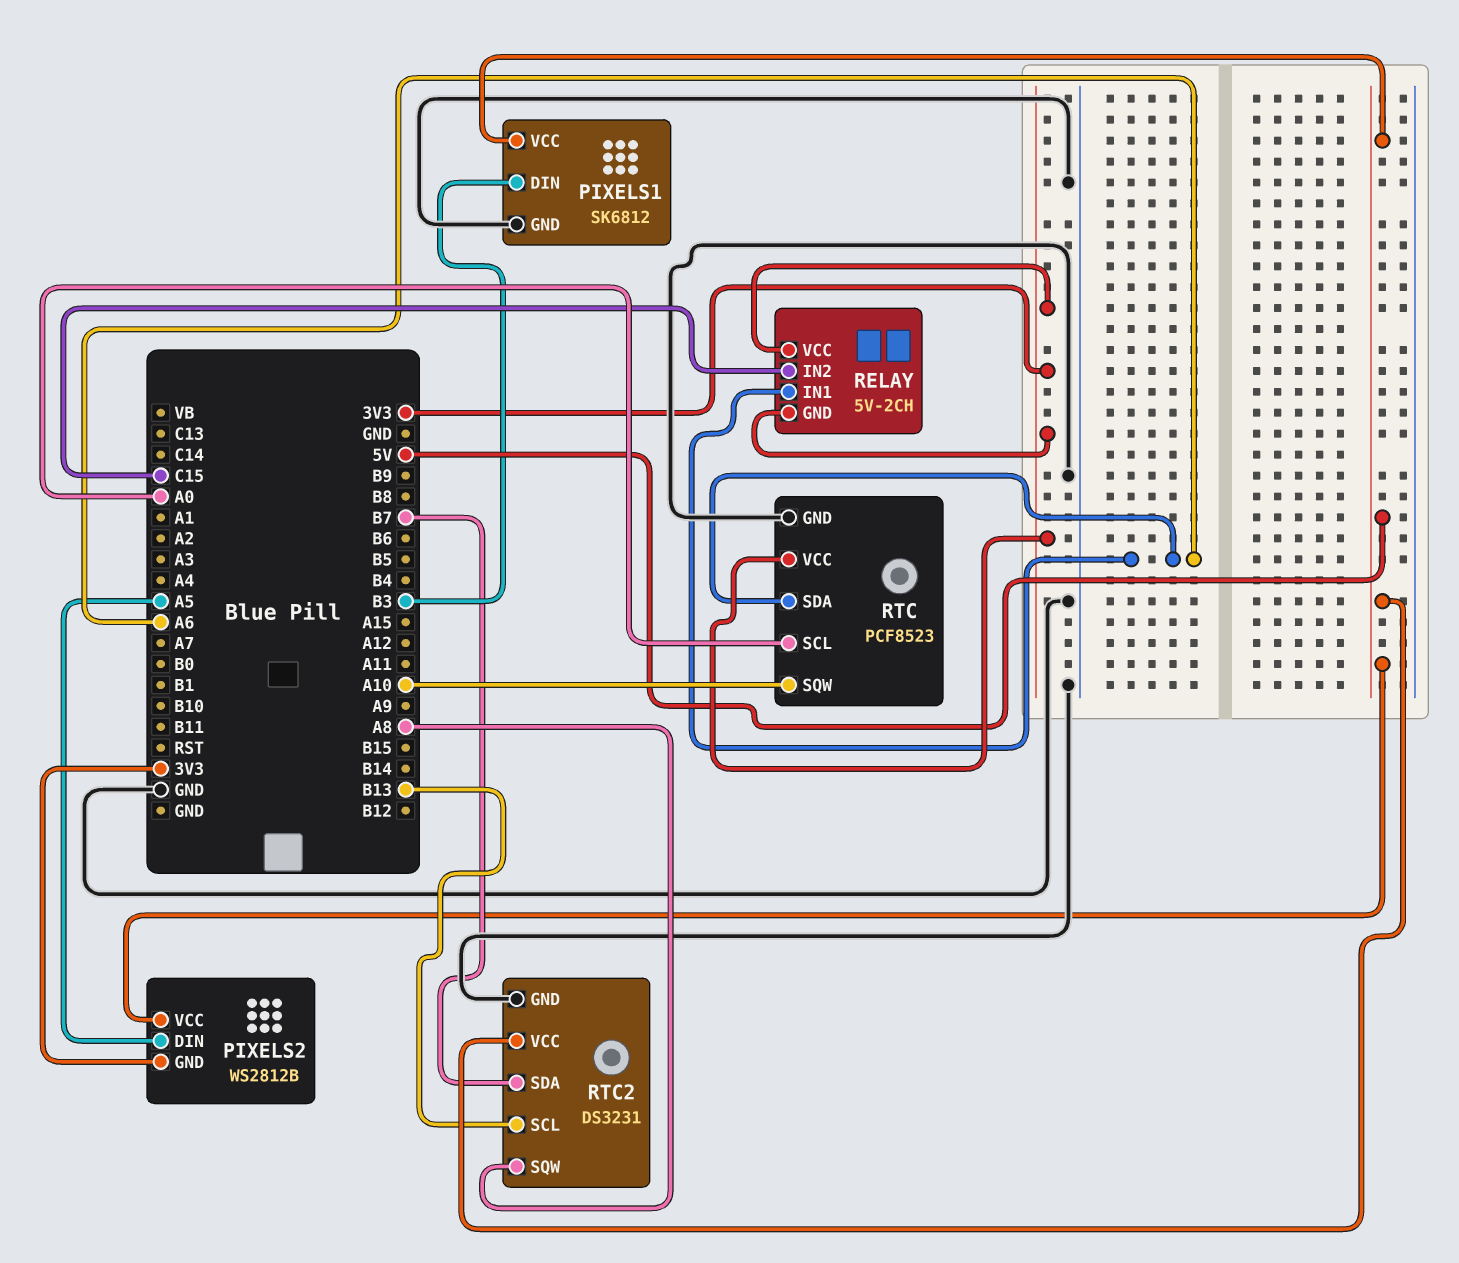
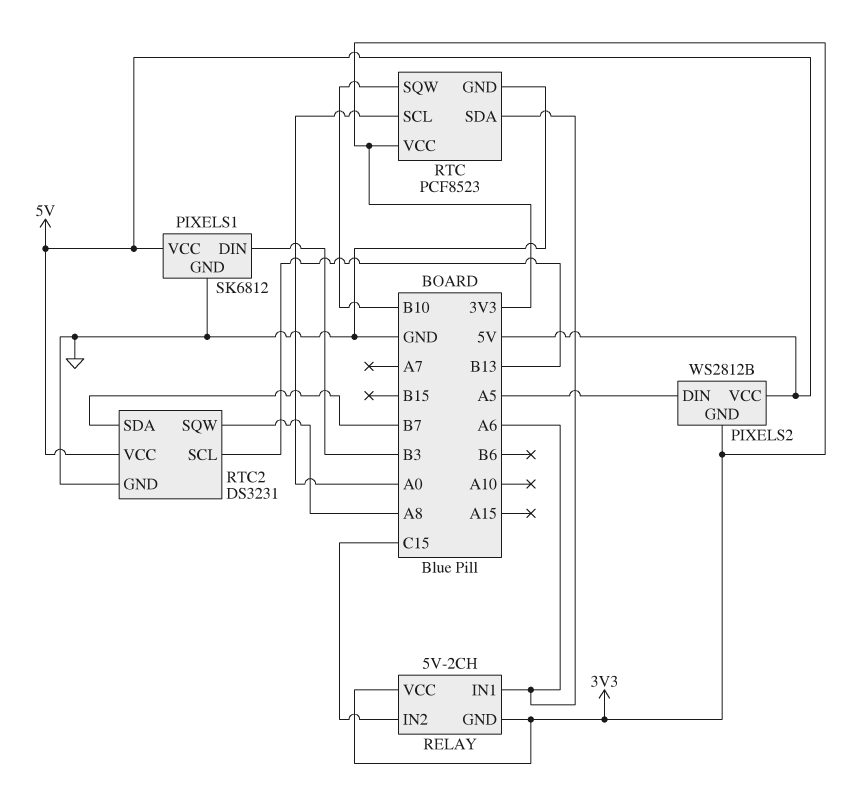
RTC pin SQW: A10 -> B10

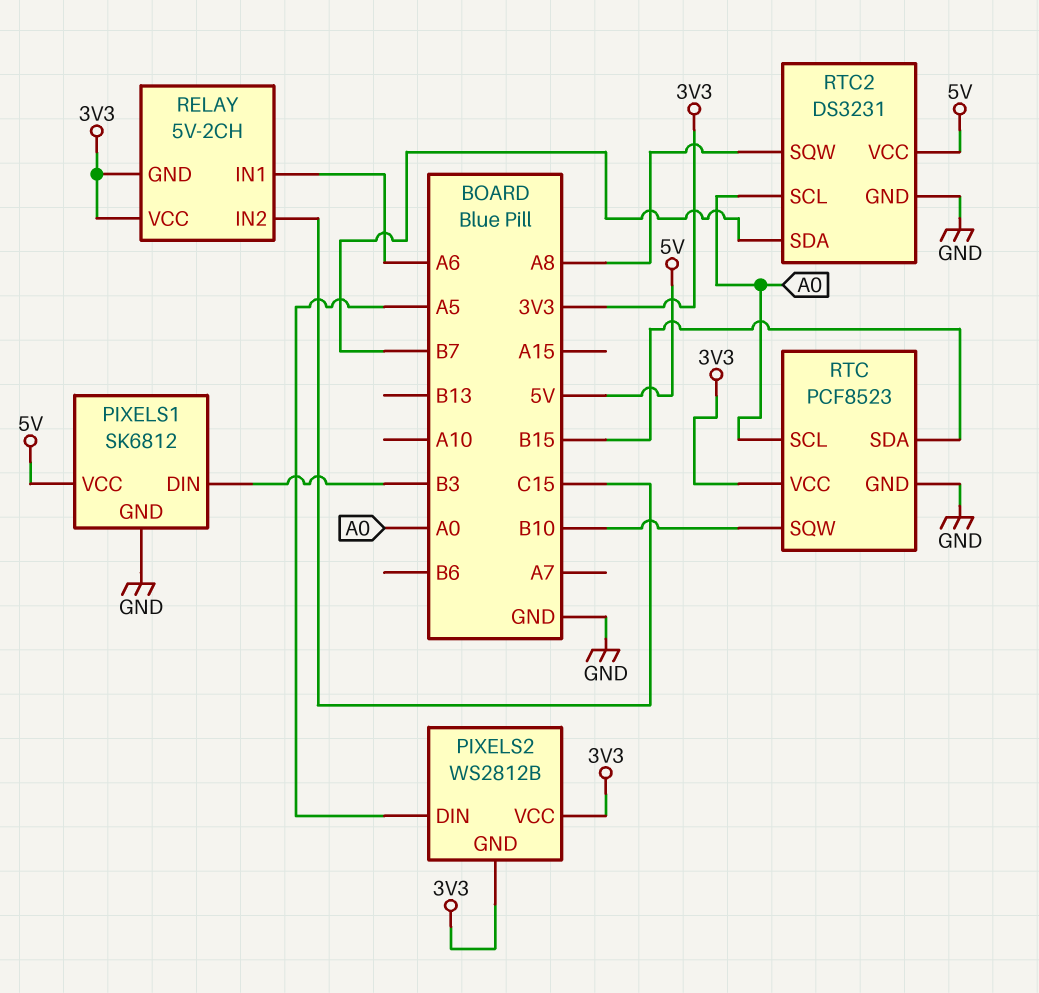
PIXELS2 pin VCC: 5V -> 3V3
RTC pin SDA: A6 -> B15
RTC2 pin SCL: B13 -> A0

